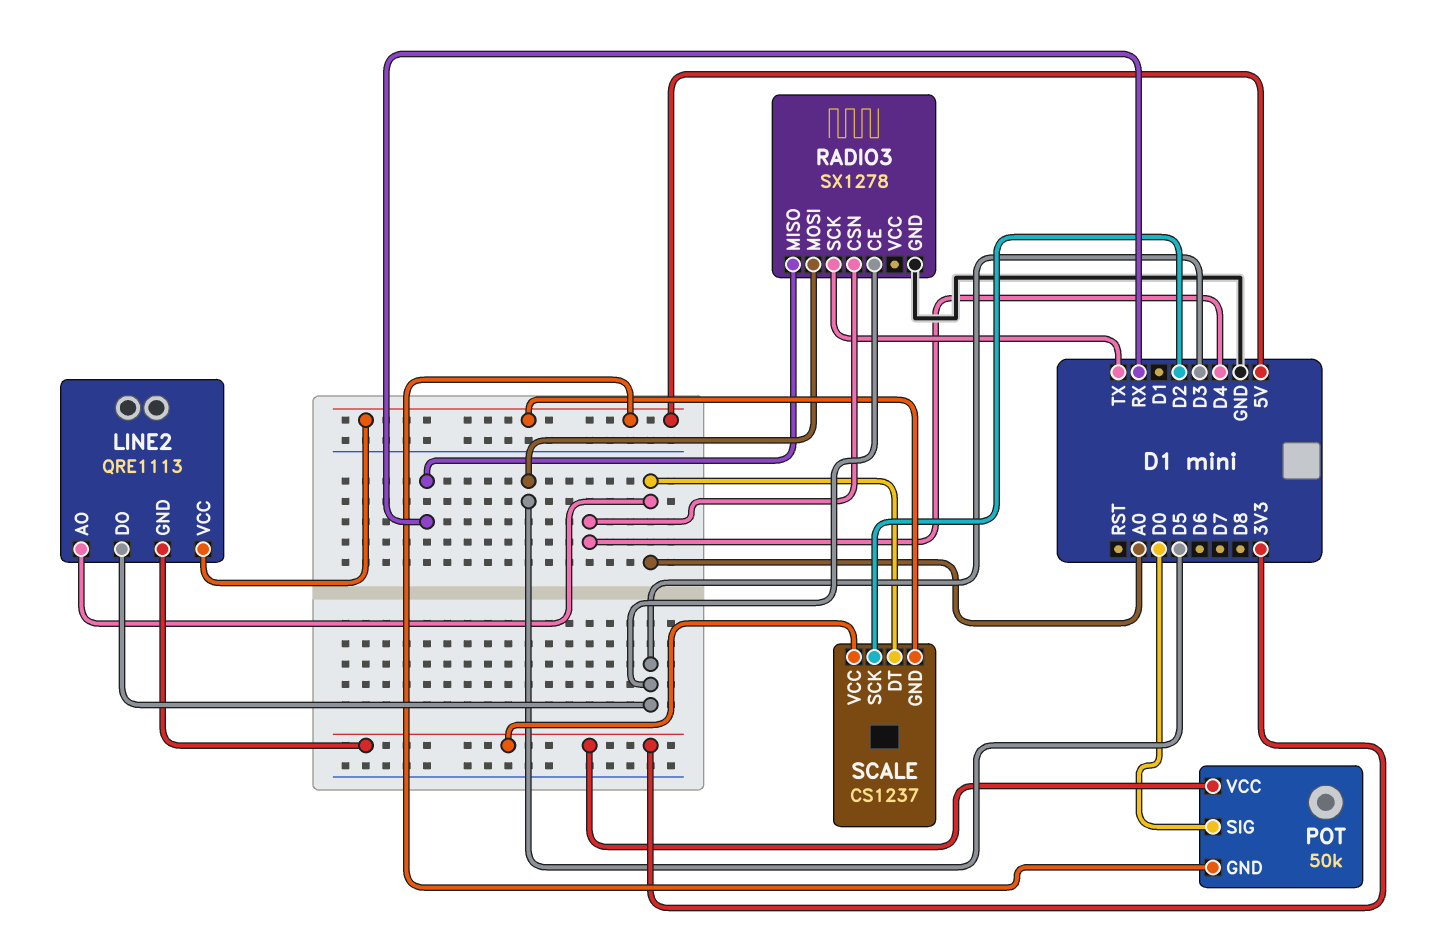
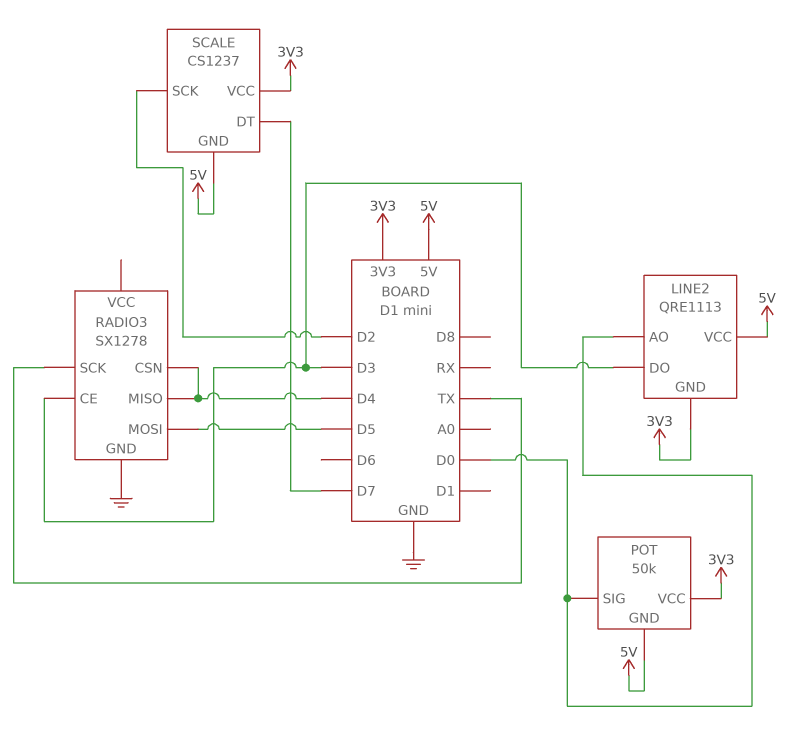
LINE2 pin AO: A0 -> D0
RADIO3 pin MISO: RX -> D4
SCALE pin DT: A0 -> D7

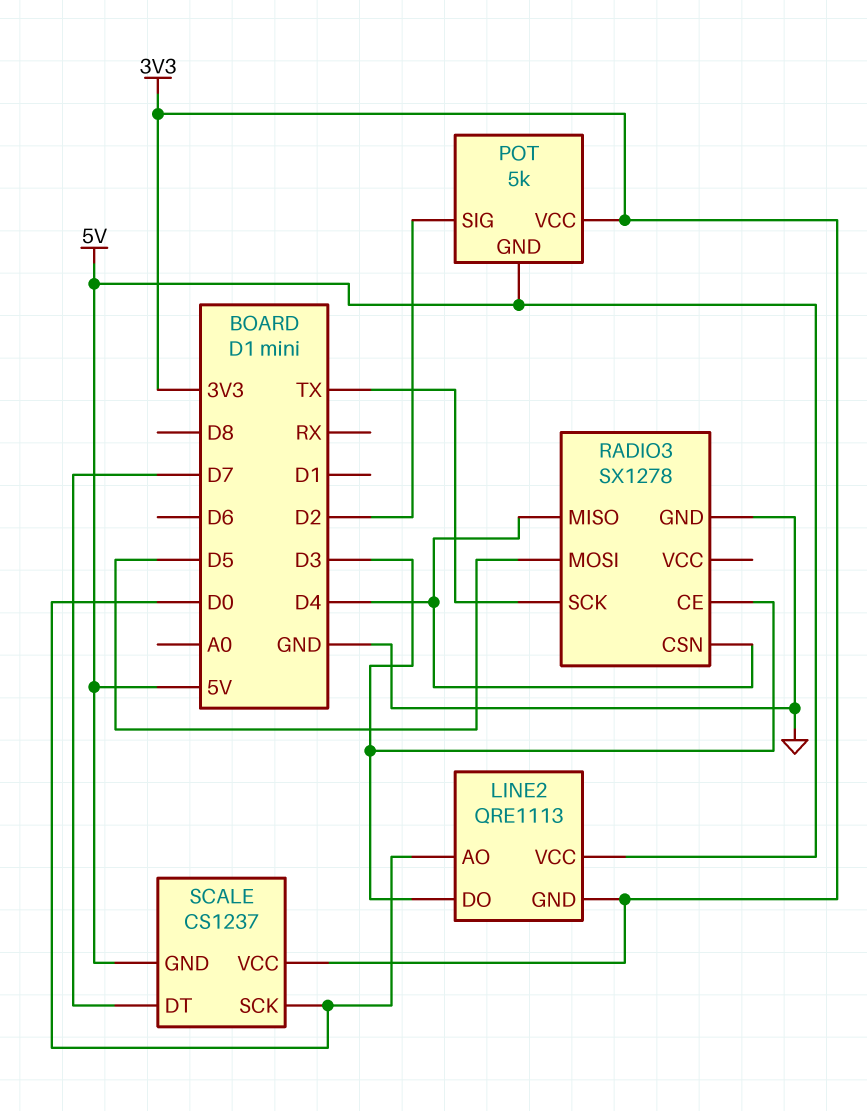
POT: 50k -> 5k
POT pin SIG: D0 -> D2
SCALE pin SCK: D2 -> D0

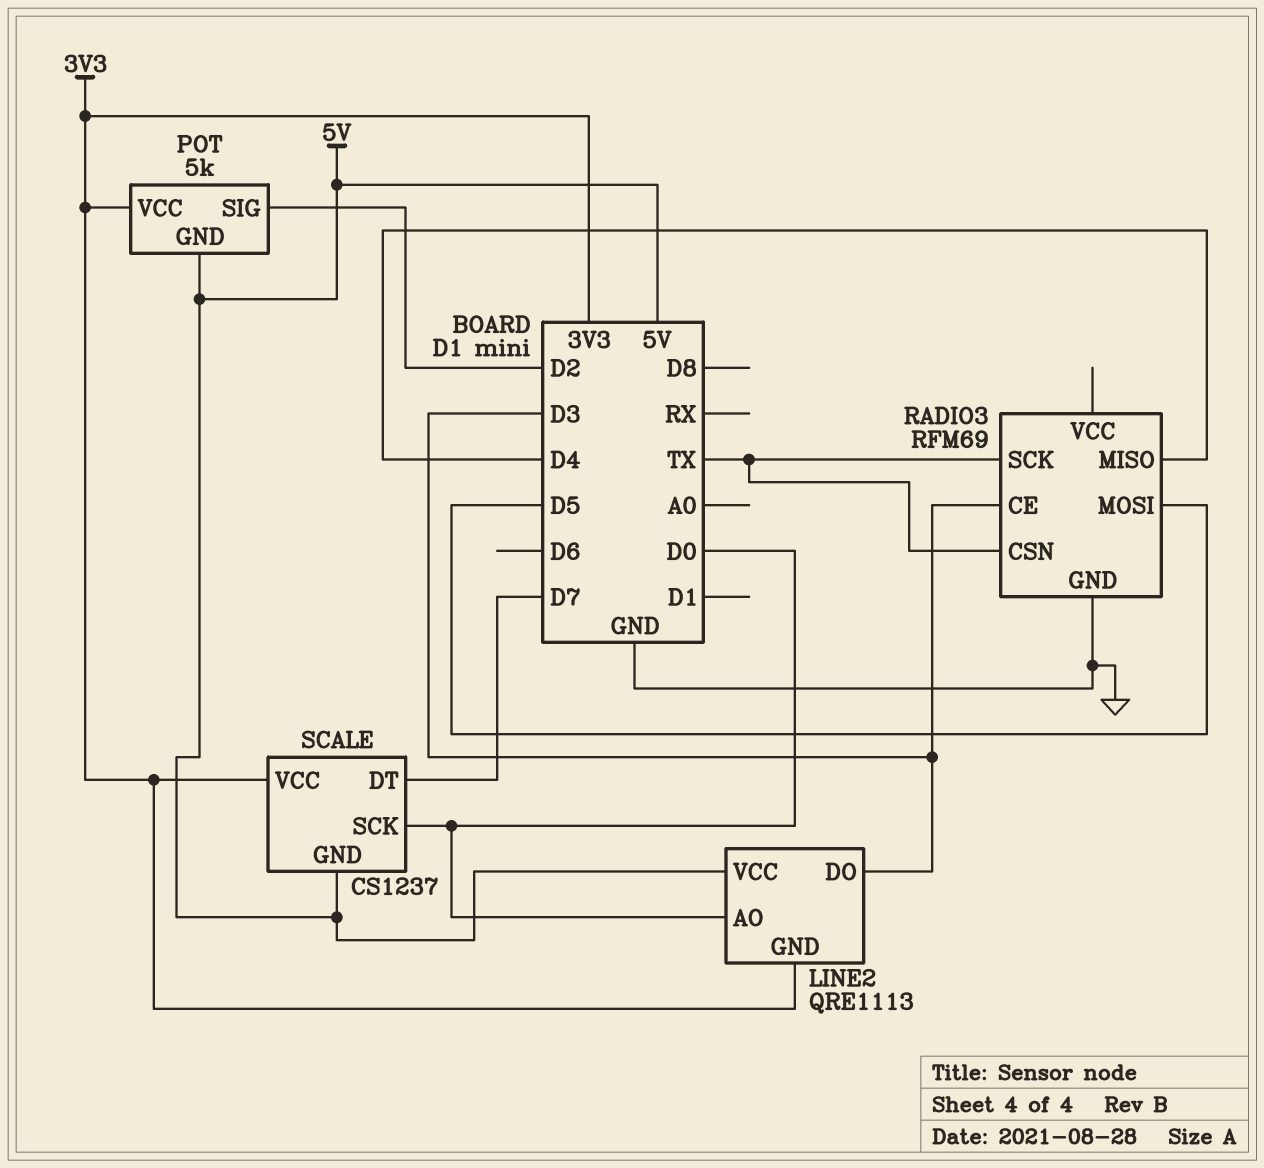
RADIO3: SX1278 -> RFM69
RADIO3 pin CSN: D4 -> TX

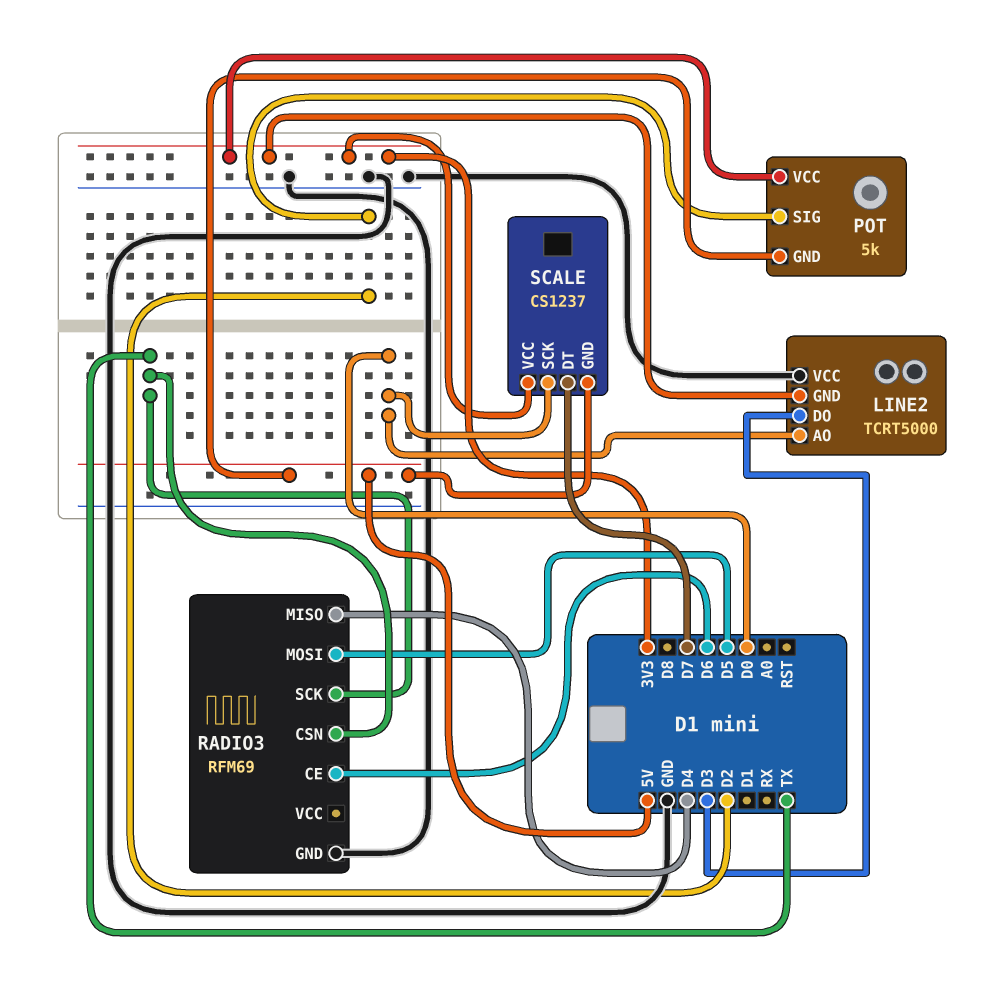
LINE2: QRE1113 -> TCRT5000
LINE2 pin VCC: 5V -> GND
RADIO3 pin CE: D3 -> D6

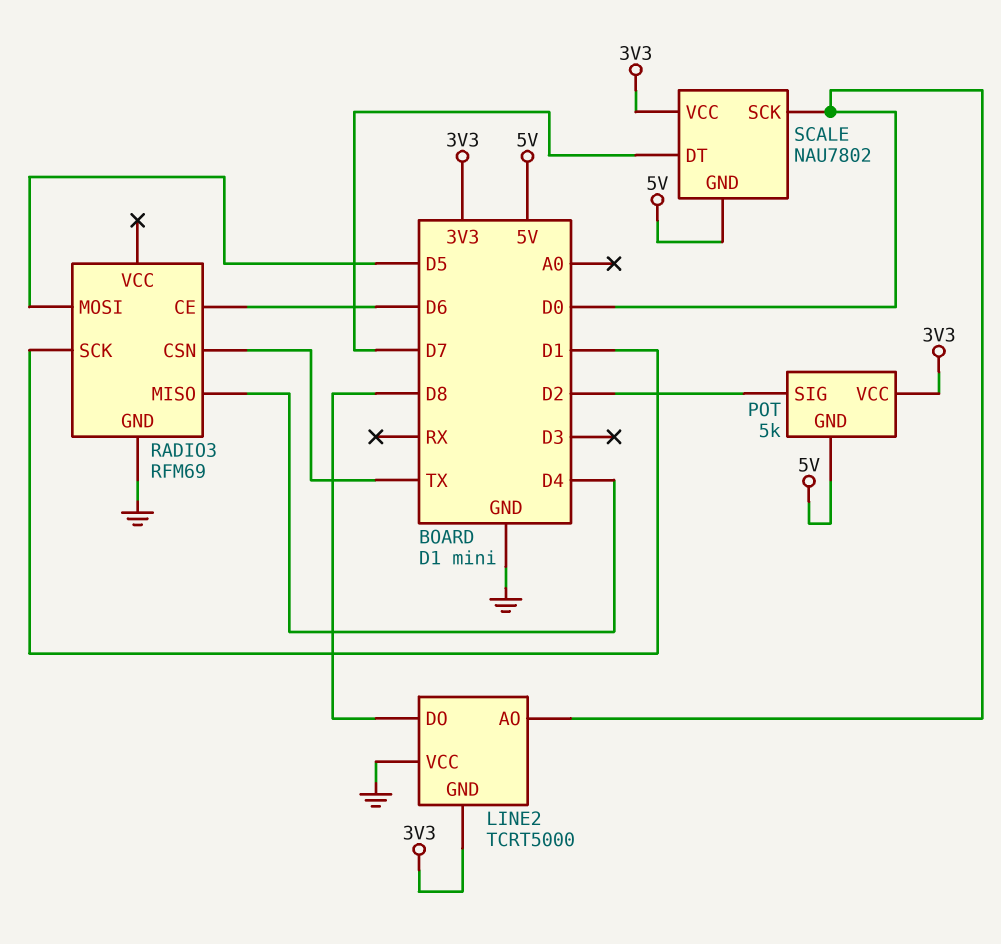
LINE2 pin DO: D3 -> D8
RADIO3 pin SCK: TX -> D1
SCALE: CS1237 -> NAU7802

